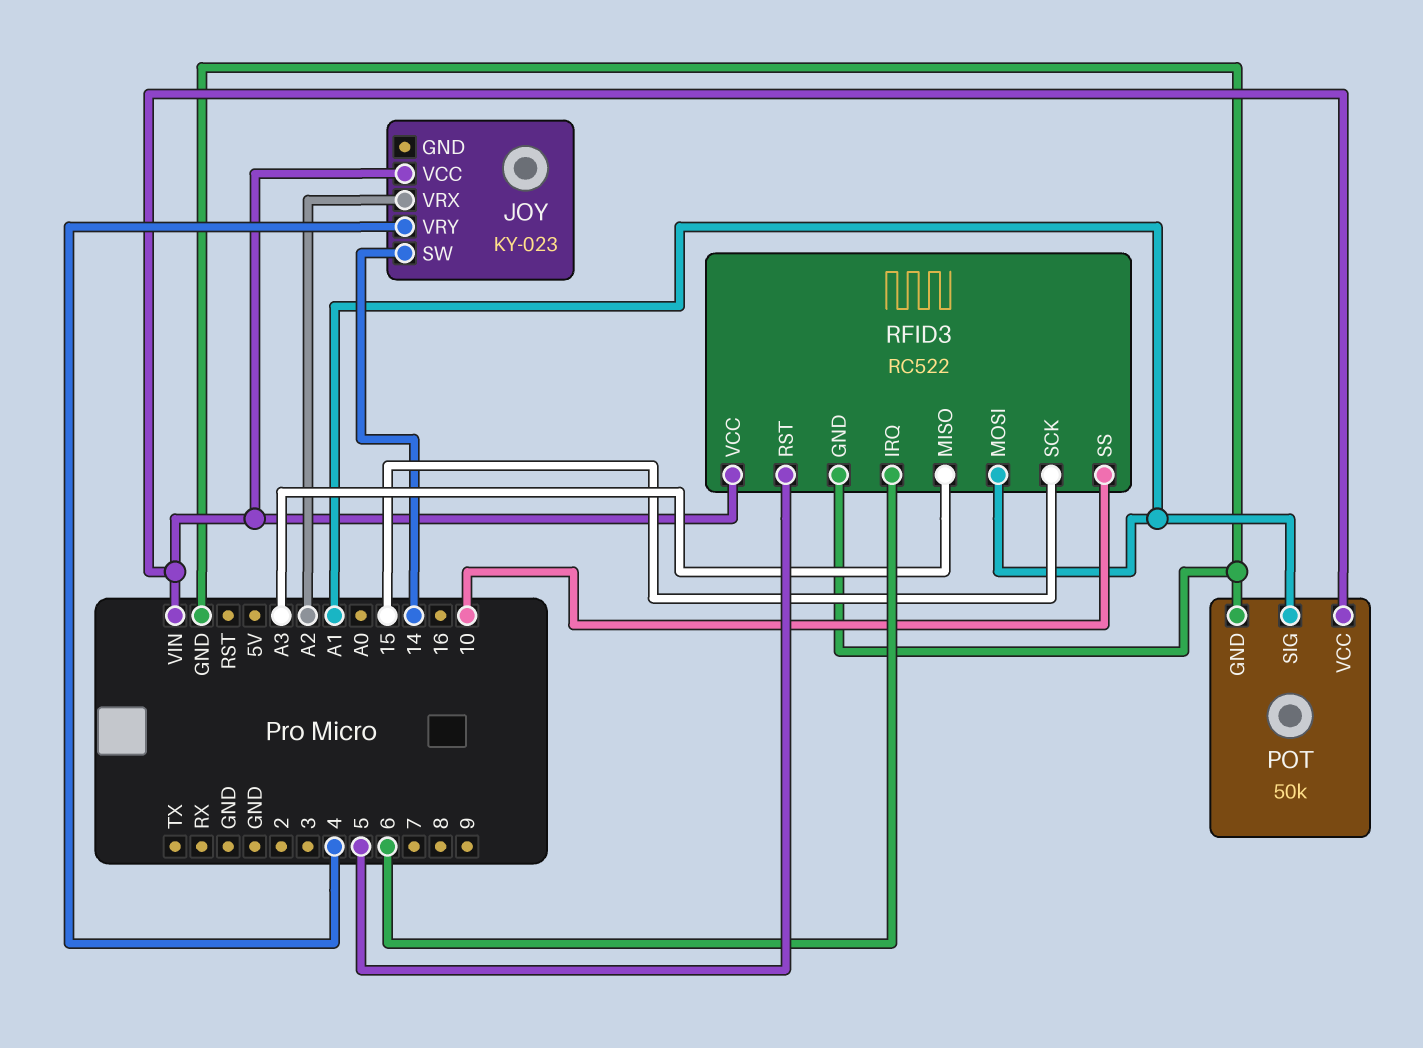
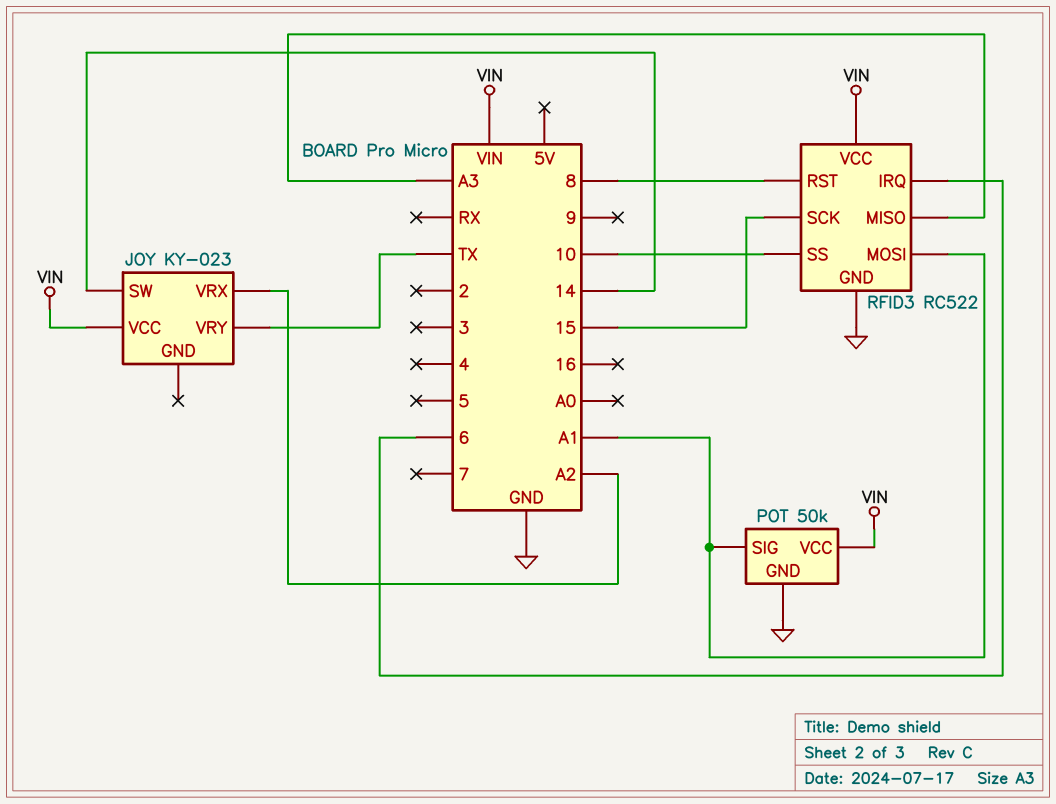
JOY pin VRY: 4 -> TX
RFID3 pin RST: 5 -> 8

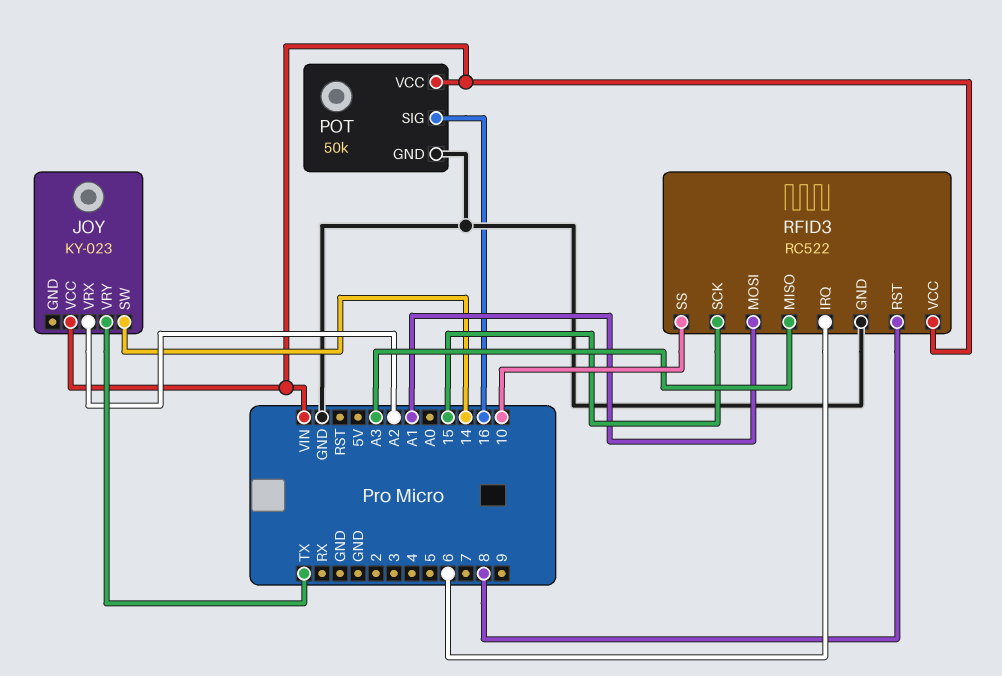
POT pin SIG: A1 -> 16

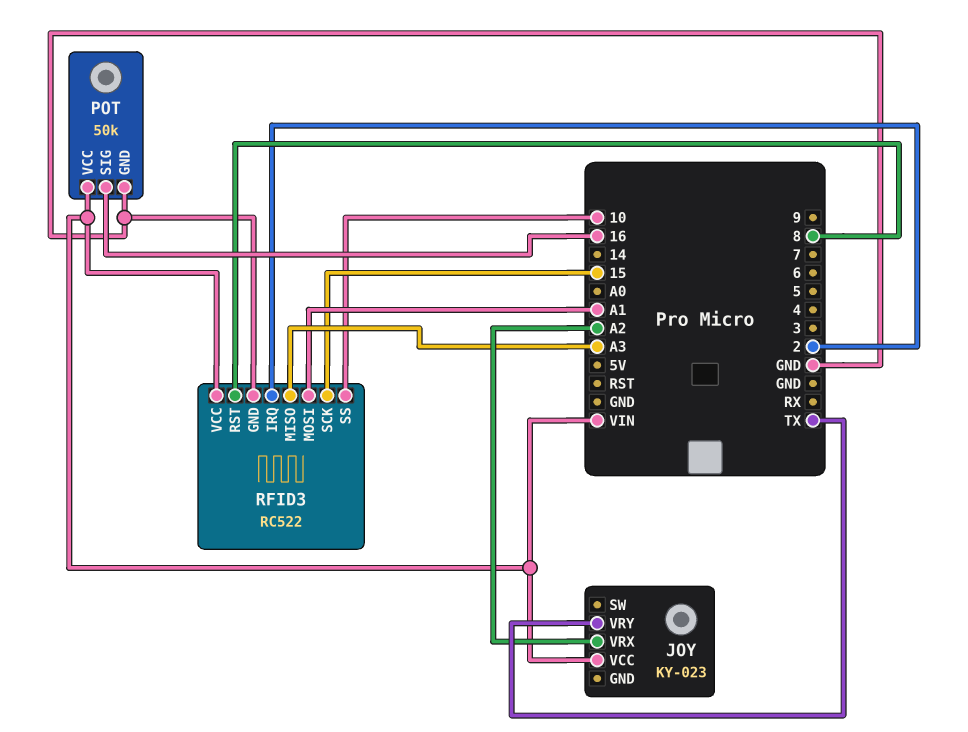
JOY pin SW: 14 -> none
RFID3 pin IRQ: 6 -> 2

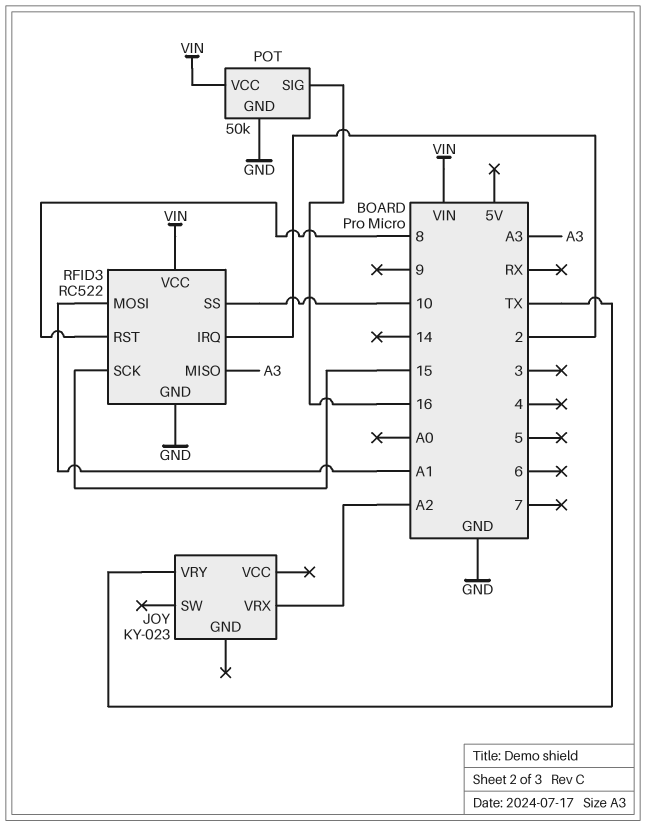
JOY pin VCC: VIN -> none

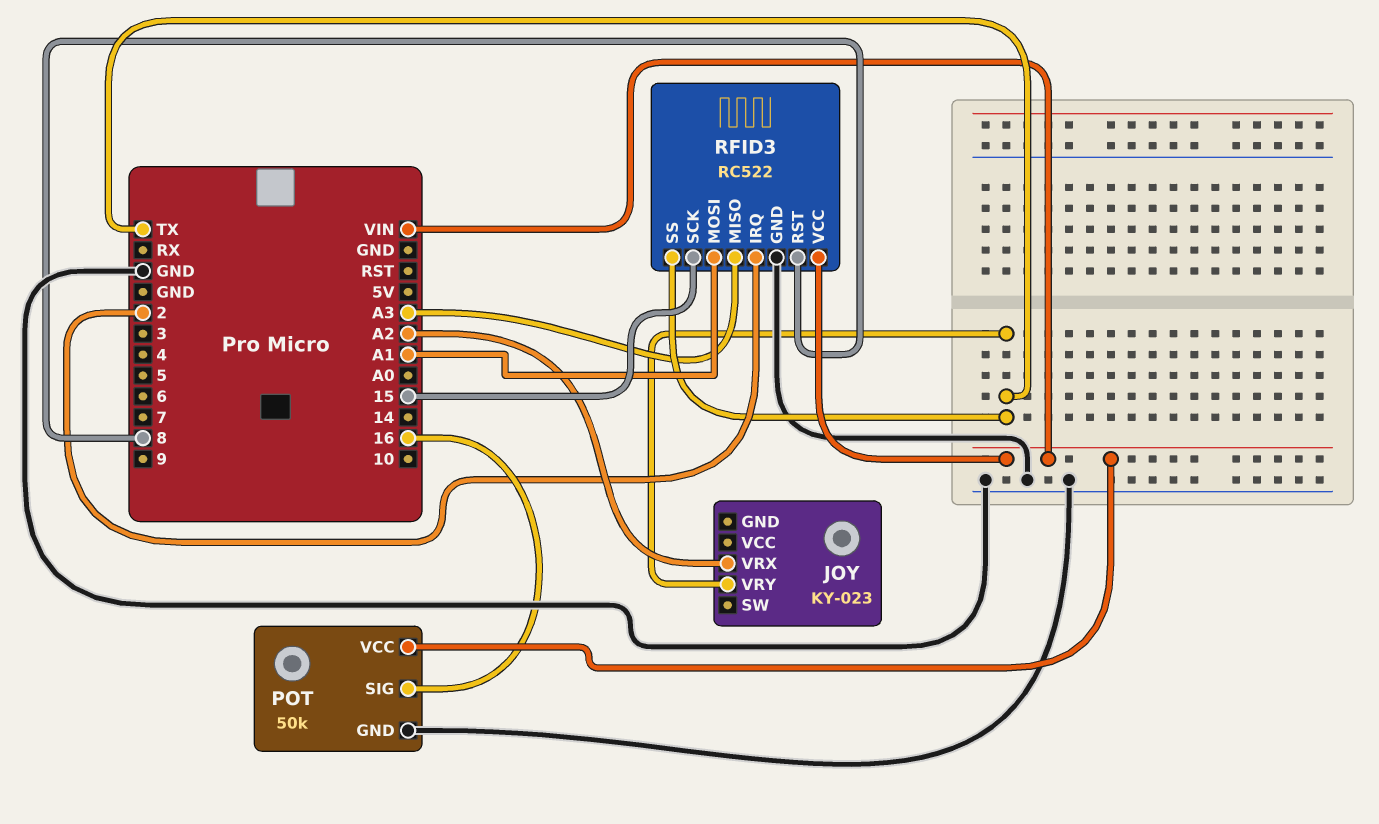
RFID3 pin SS: 10 -> TX

